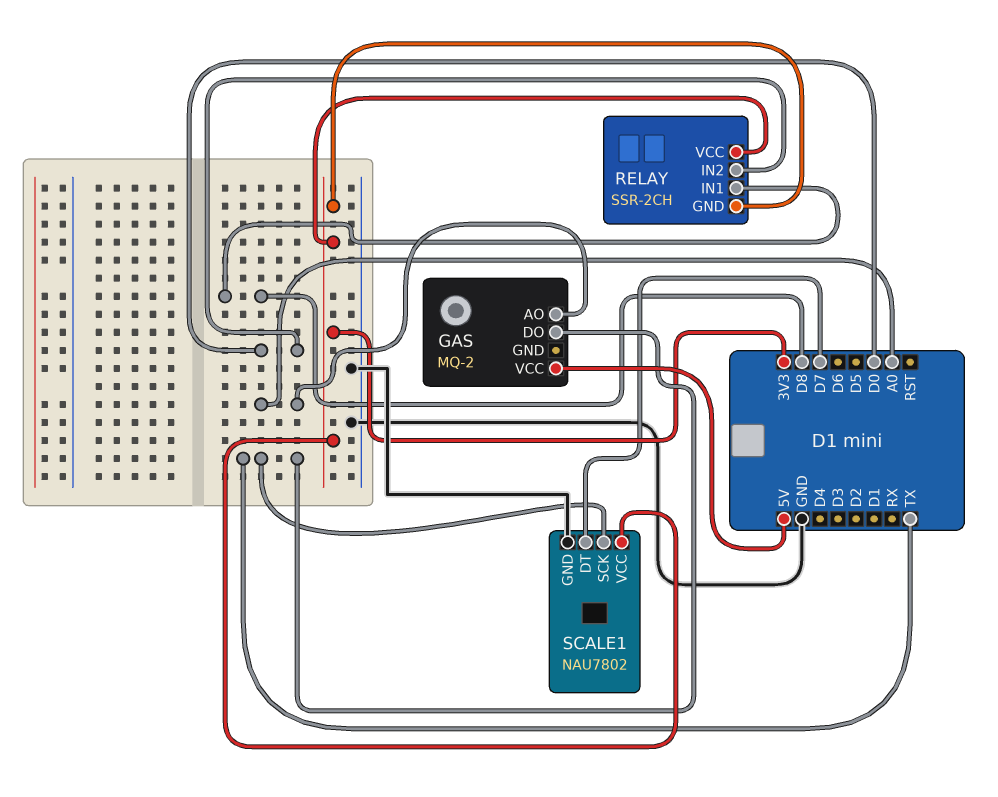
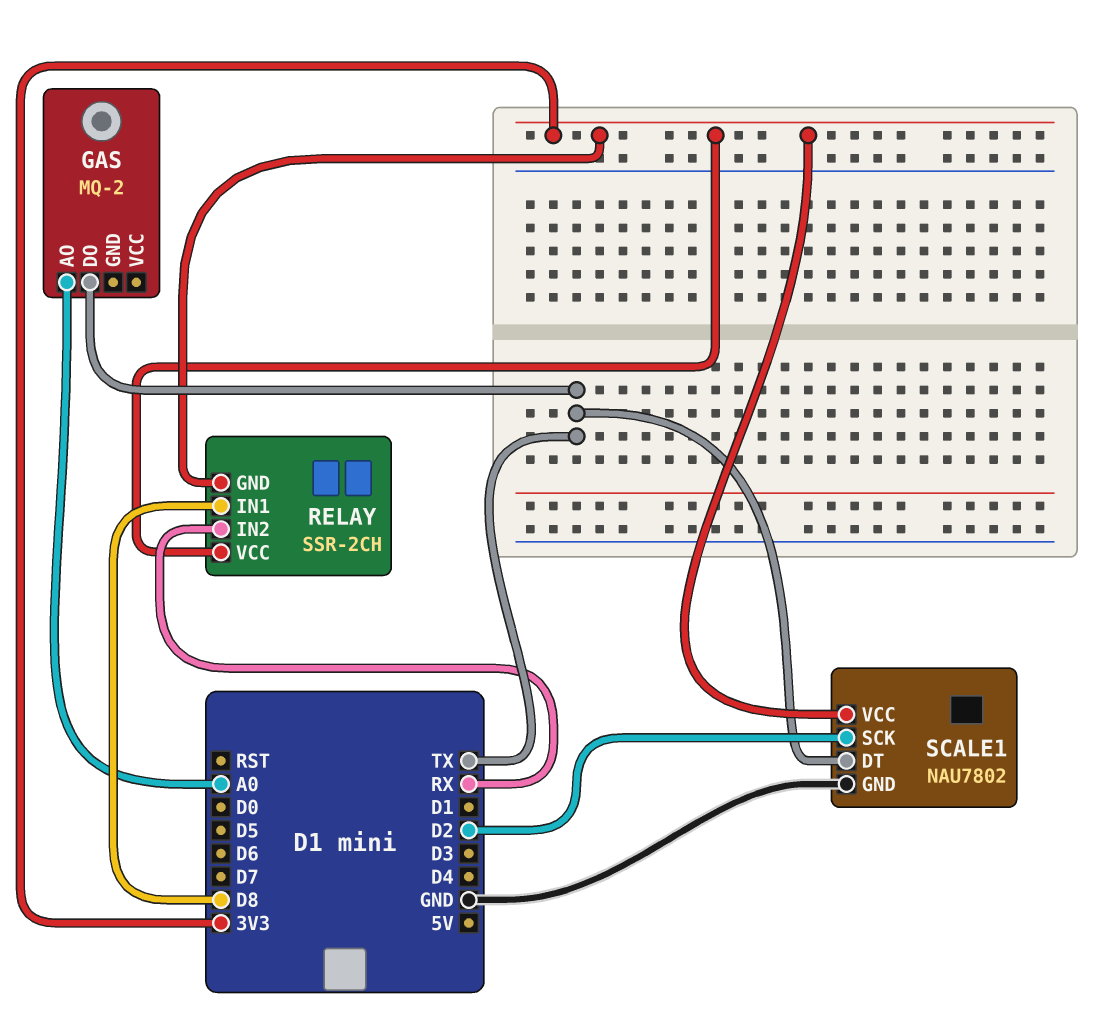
GAS pin VCC: 5V -> none
RELAY pin IN2: D0 -> RX
SCALE1 pin DT: D7 -> TX
SCALE1 pin SCK: TX -> D2

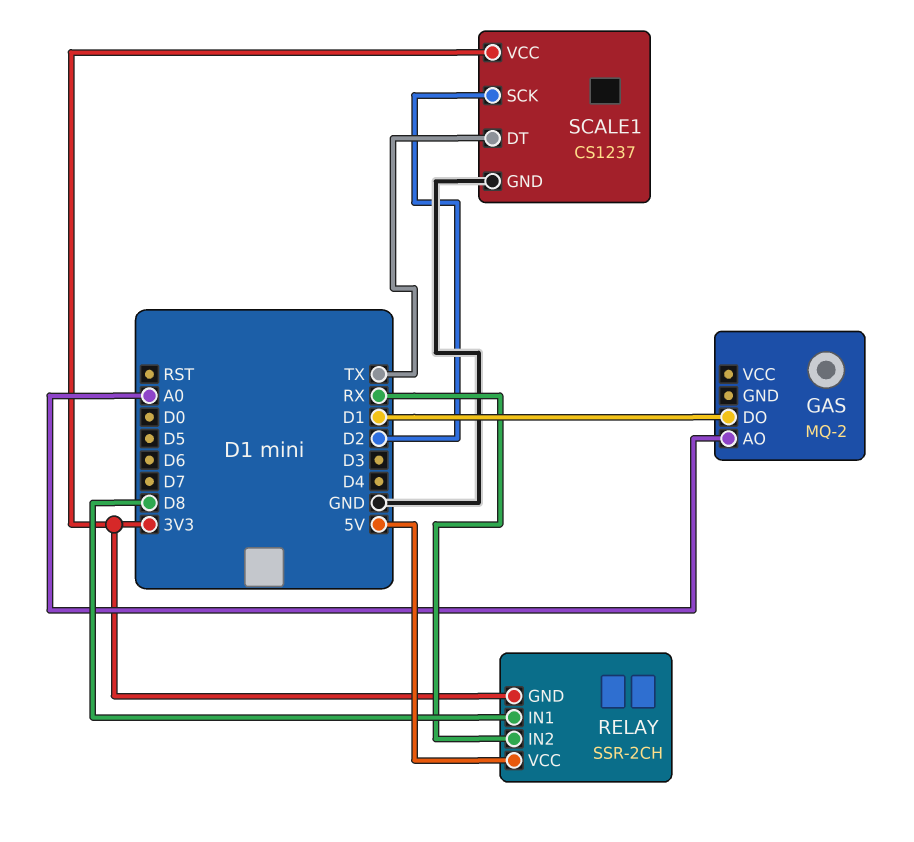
GAS pin DO: TX -> D1
RELAY pin VCC: 3V3 -> 5V
SCALE1: NAU7802 -> CS1237

